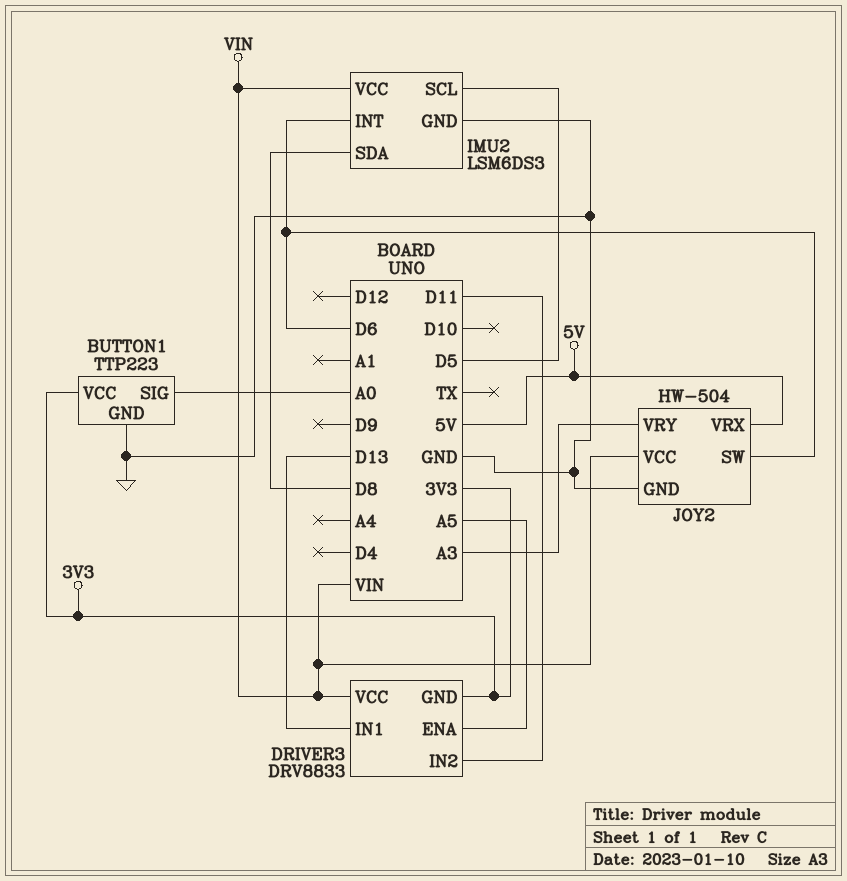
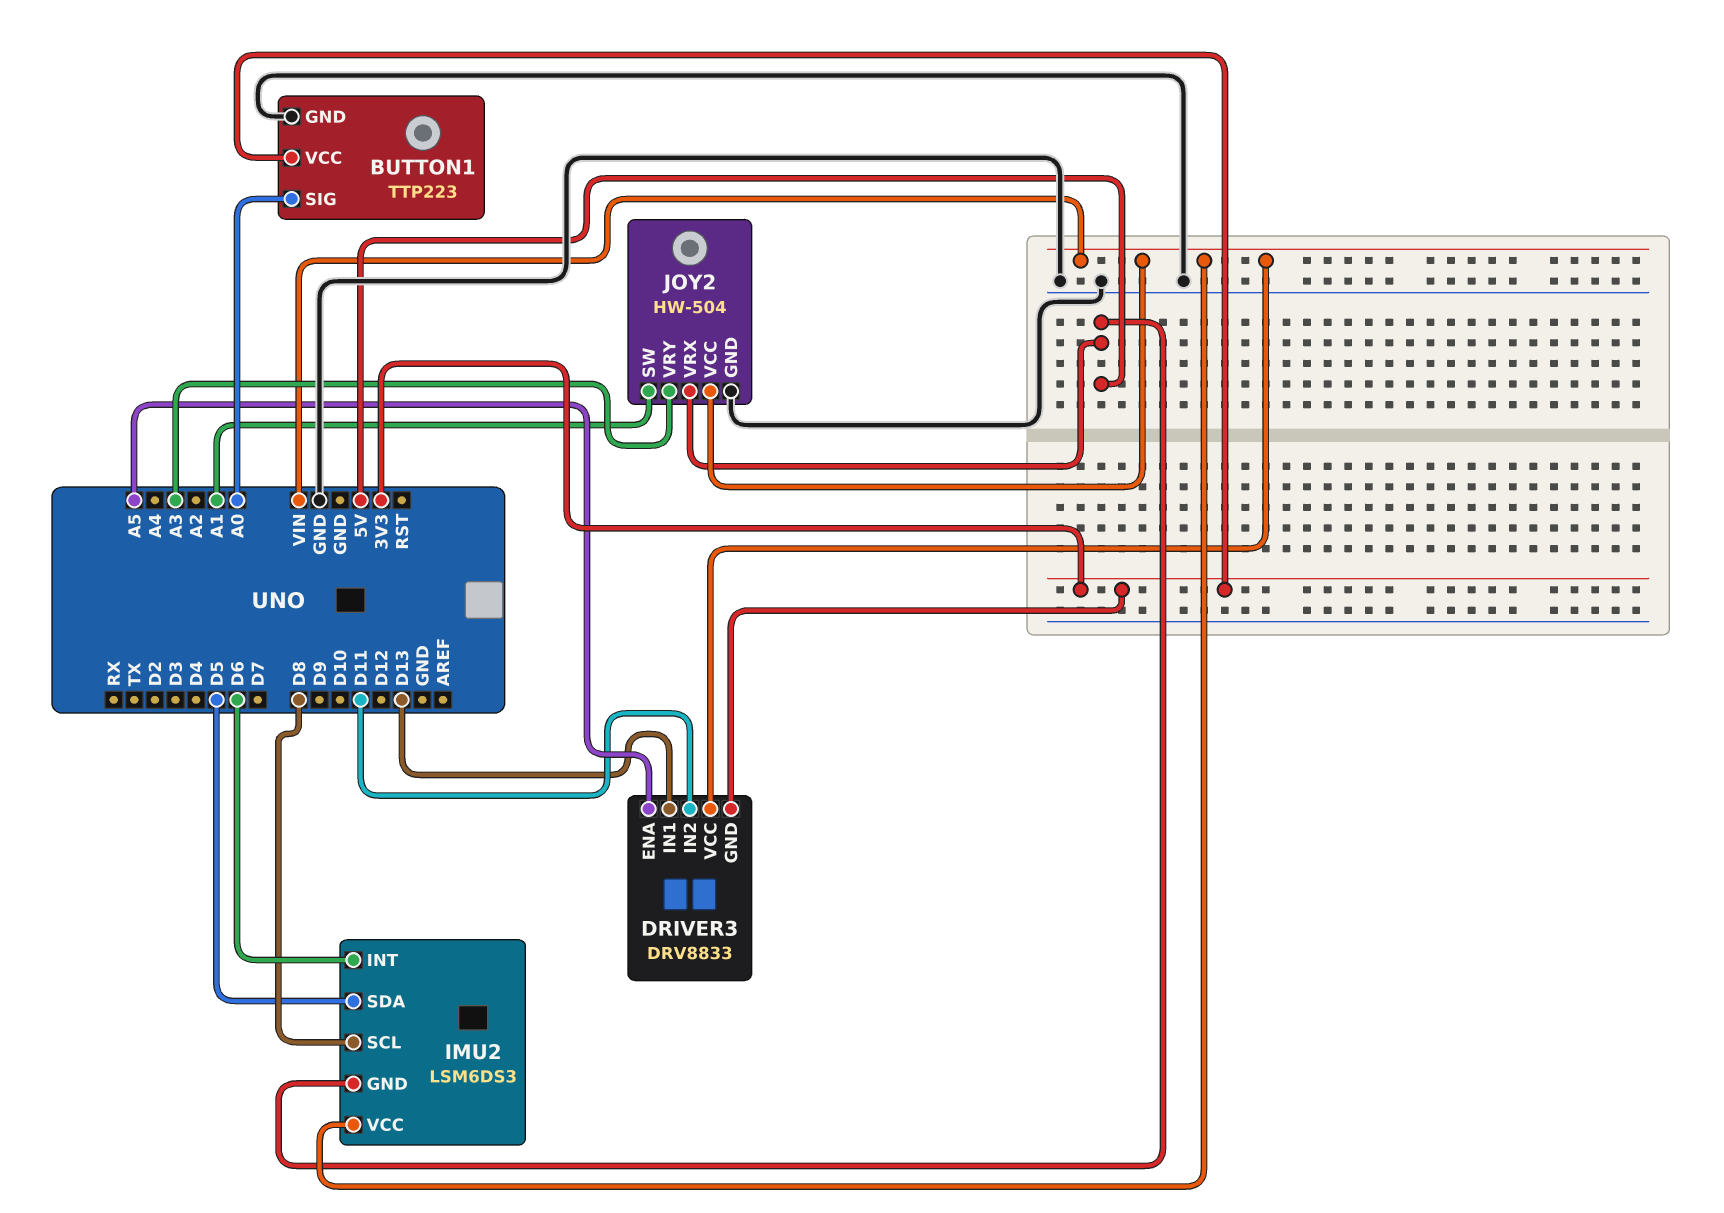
IMU2 pin GND: GND -> 5V
IMU2 pin SCL: D5 -> D8
IMU2 pin SDA: D8 -> D5
JOY2 pin SW: D6 -> A1

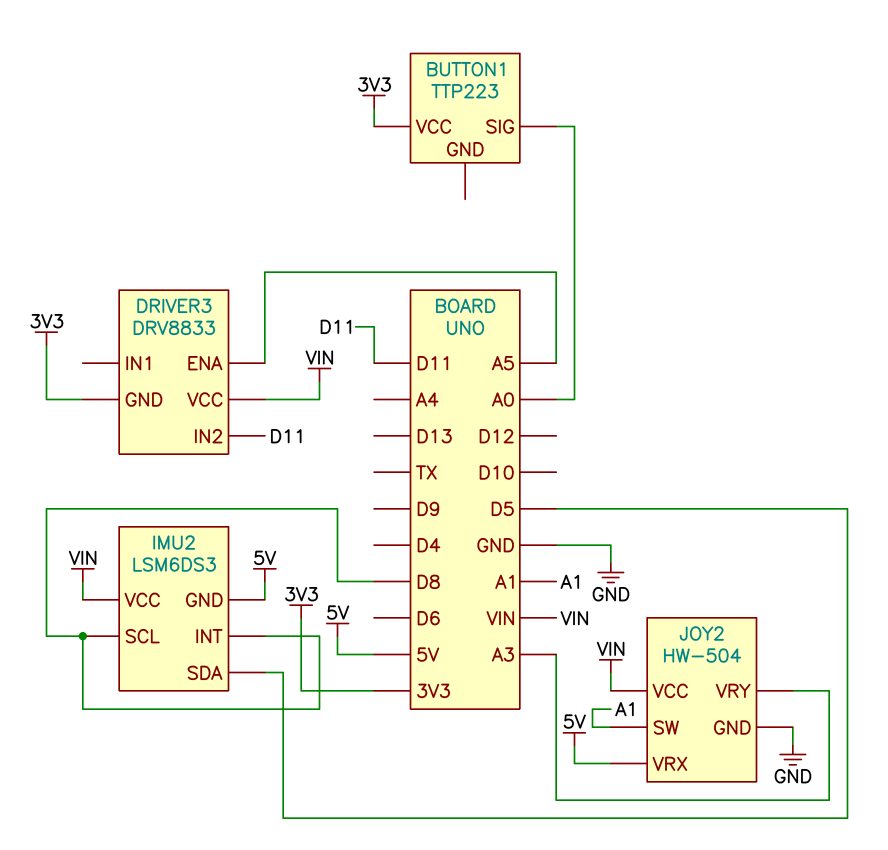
BUTTON1 pin GND: GND -> none
DRIVER3 pin IN1: D13 -> none
IMU2 pin INT: D6 -> D8

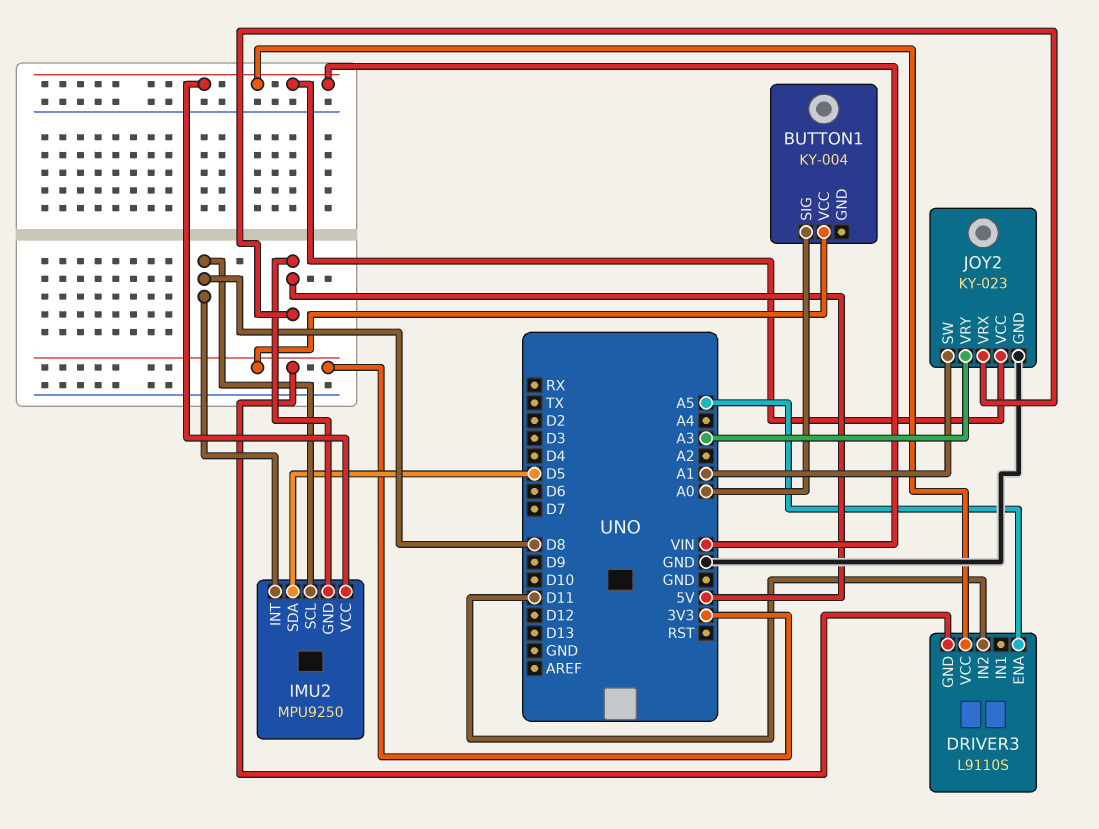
BUTTON1: TTP223 -> KY-004
DRIVER3: DRV8833 -> L9110S
IMU2: LSM6DS3 -> MPU9250
JOY2: HW-504 -> KY-023

